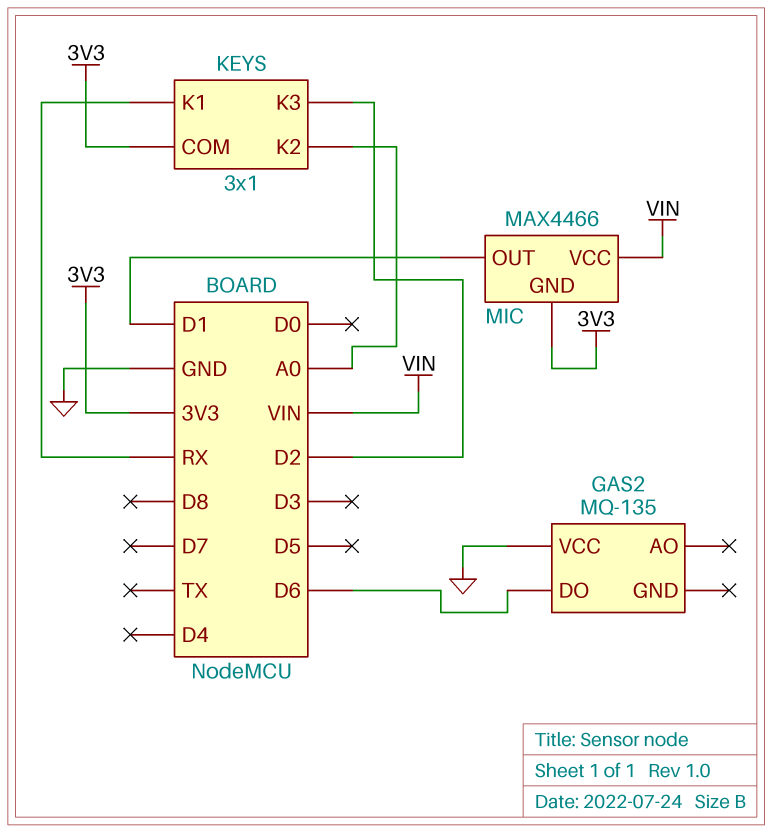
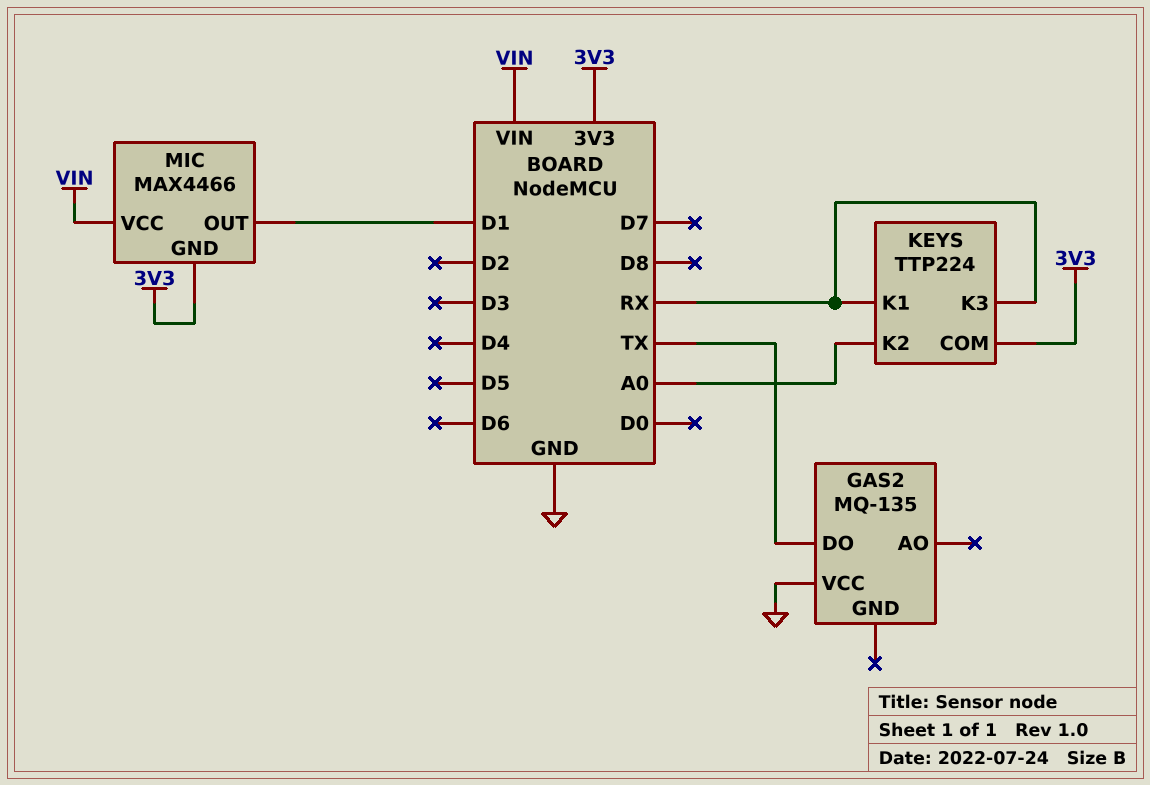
GAS2 pin DO: D6 -> TX
KEYS: 3x1 -> TTP224
KEYS pin K3: D2 -> RX

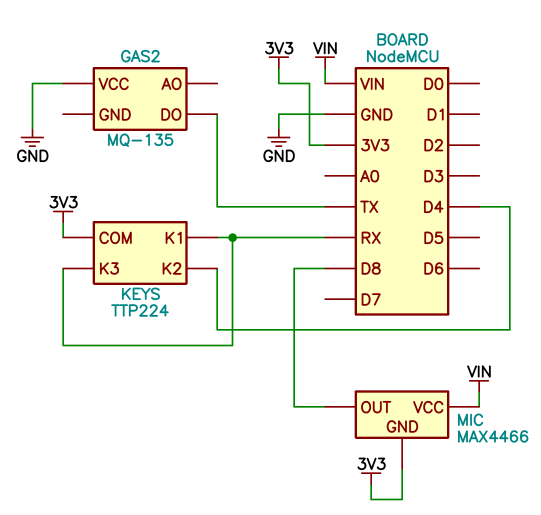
KEYS pin K2: A0 -> D4
MIC pin OUT: D1 -> D8

